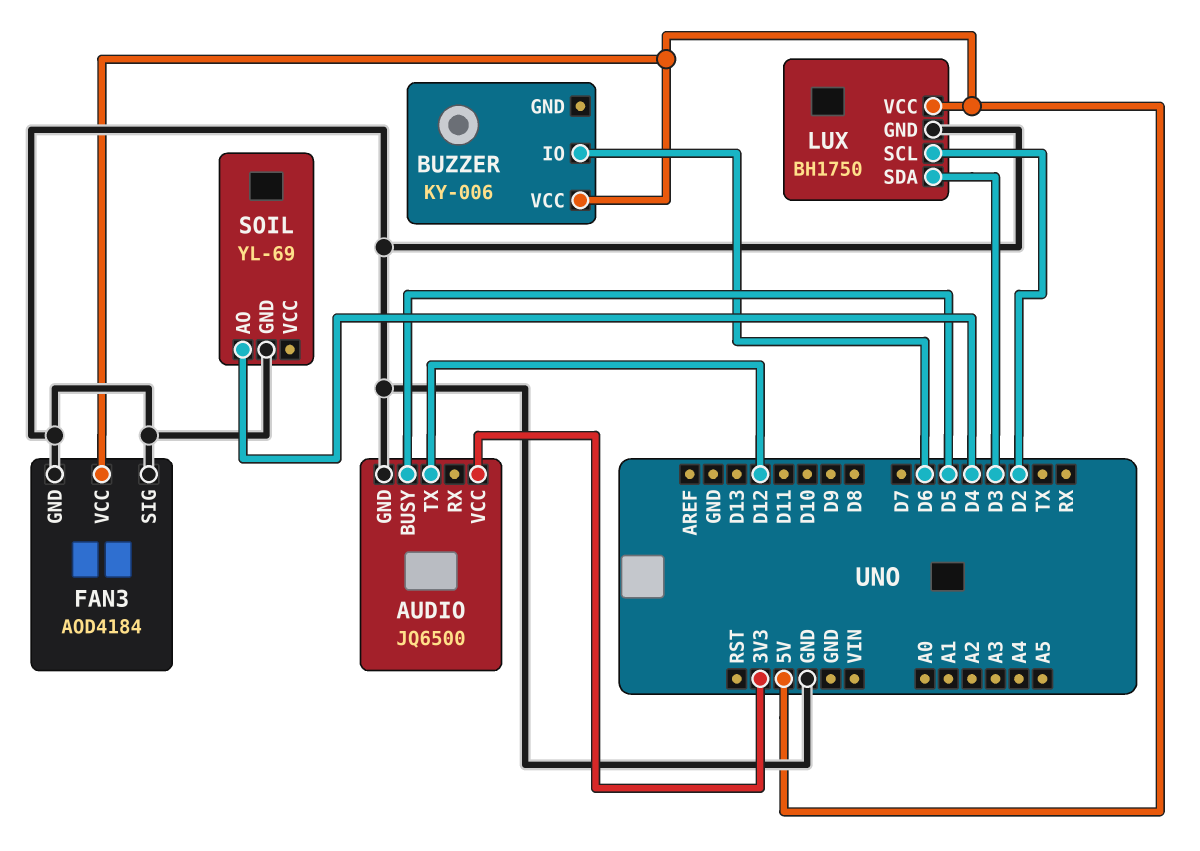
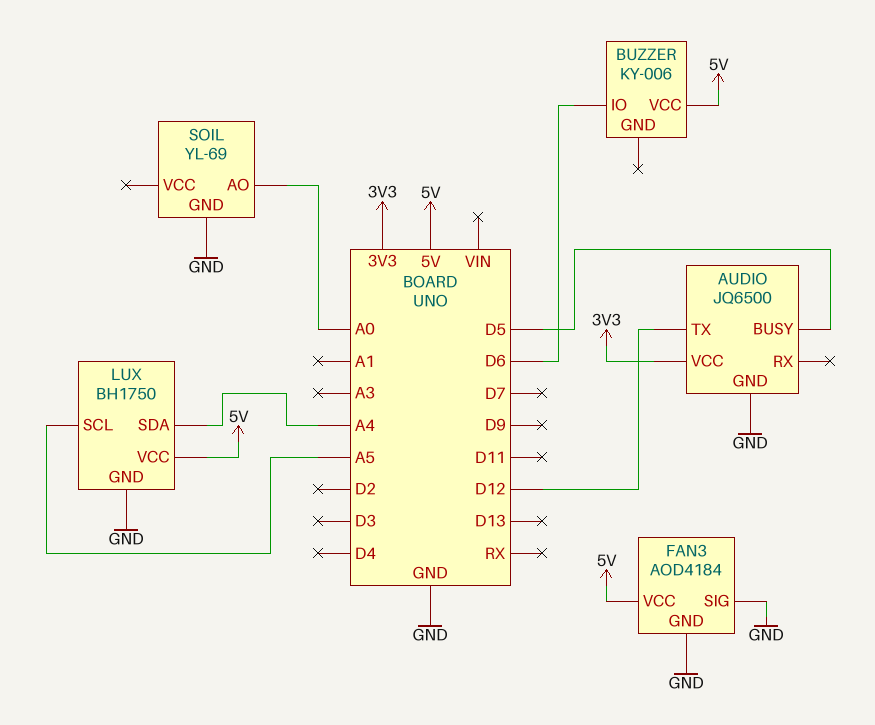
LUX pin SCL: D2 -> A5
LUX pin SDA: D3 -> A4
SOIL pin AO: D4 -> A0

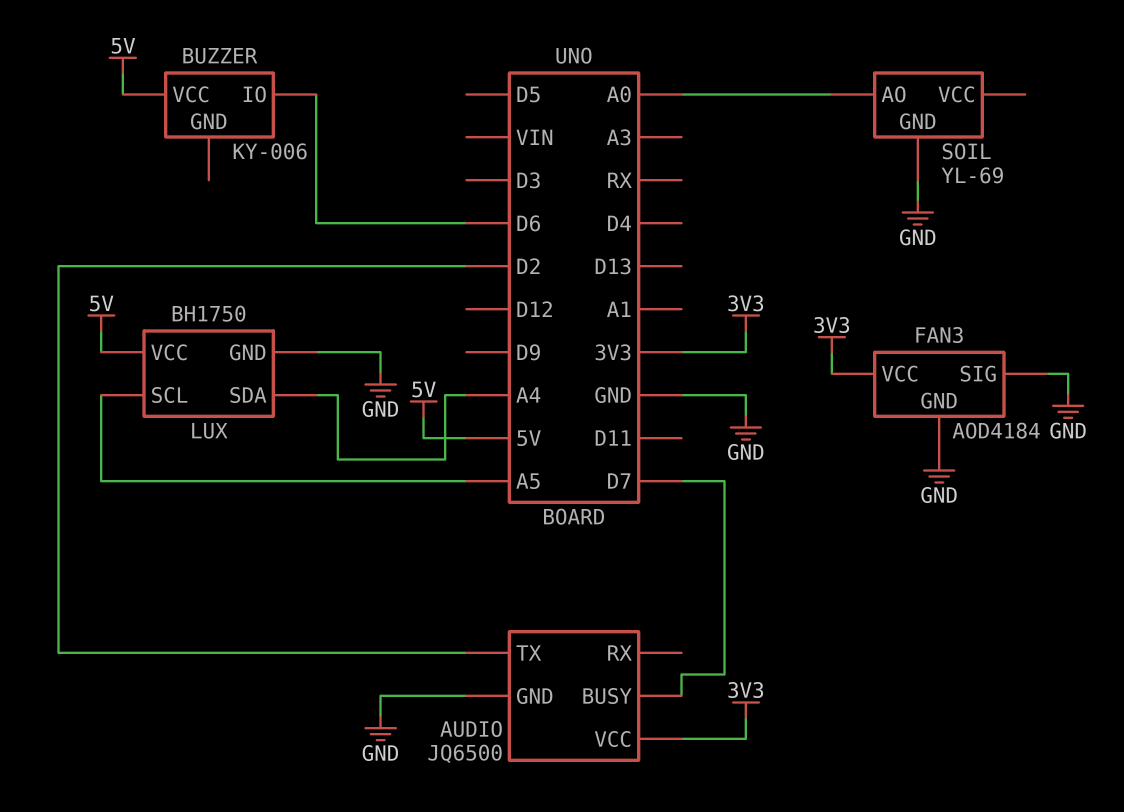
AUDIO pin BUSY: D5 -> D7
AUDIO pin TX: D12 -> D2
FAN3 pin VCC: 5V -> 3V3

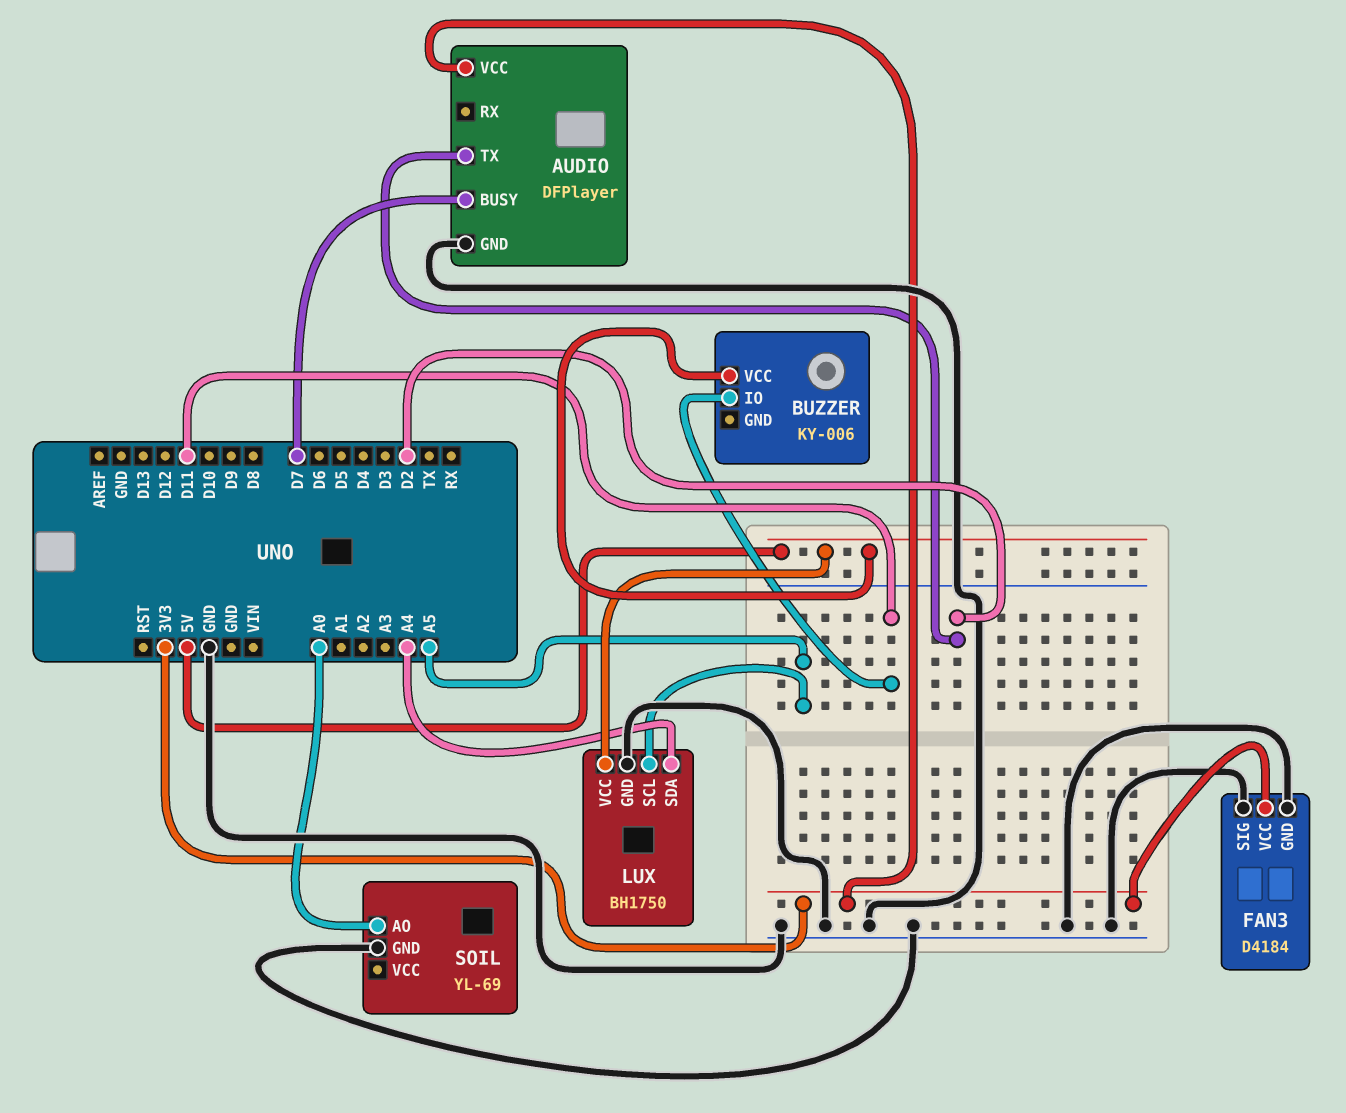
AUDIO: JQ6500 -> DFPlayer
BUZZER pin IO: D6 -> D11
FAN3: AOD4184 -> D4184

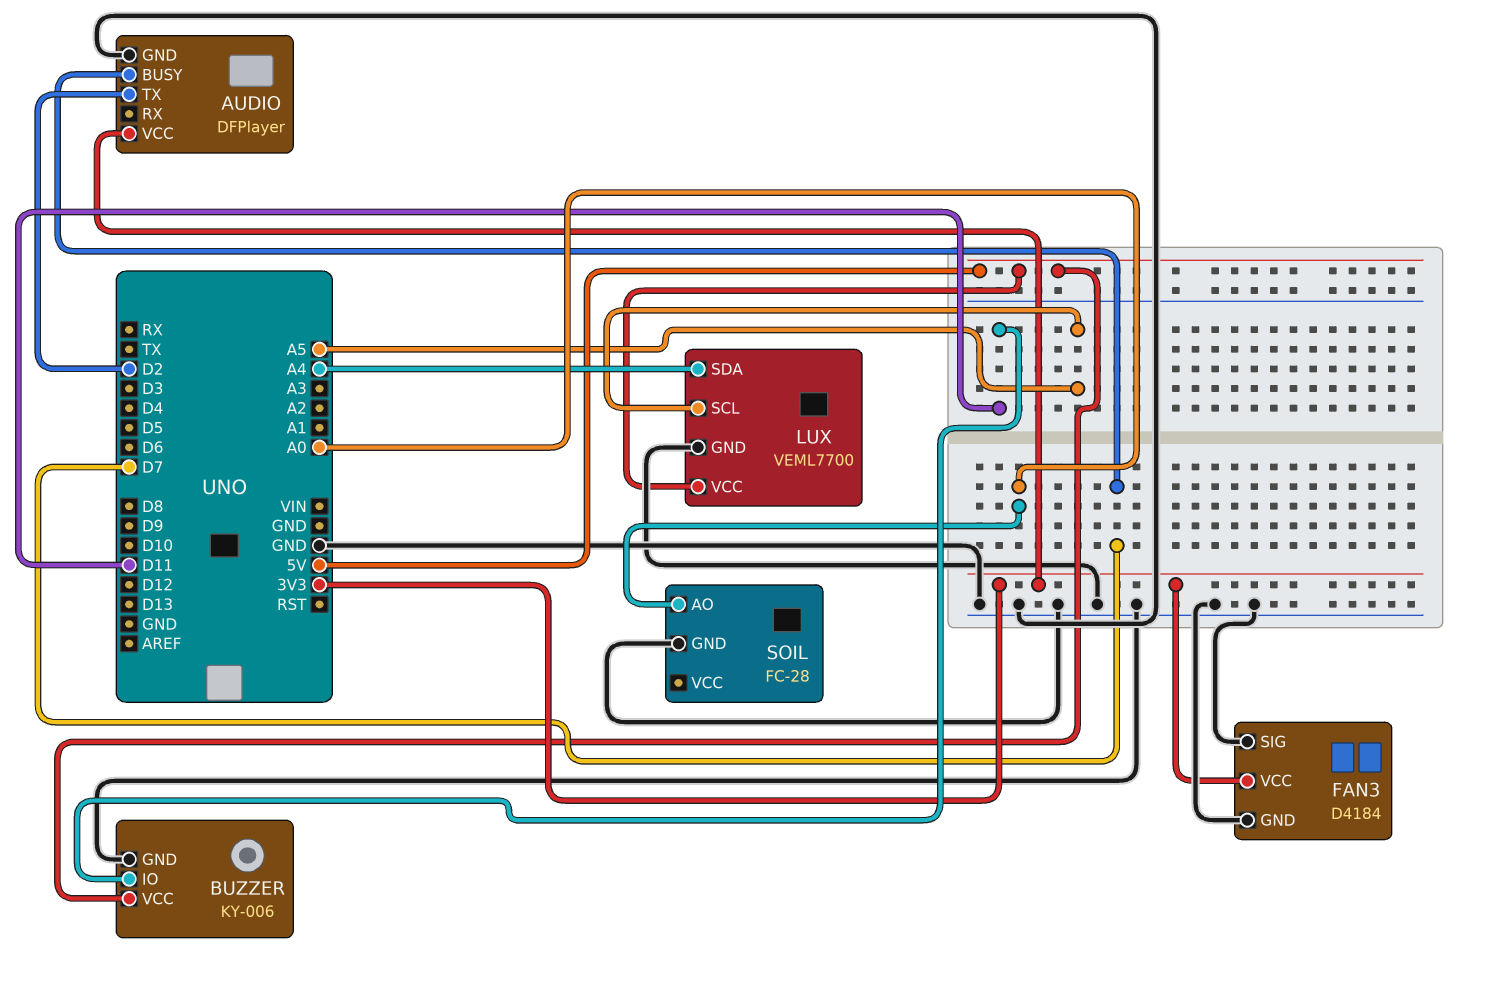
BUZZER pin GND: none -> GND
LUX: BH1750 -> VEML7700
SOIL: YL-69 -> FC-28

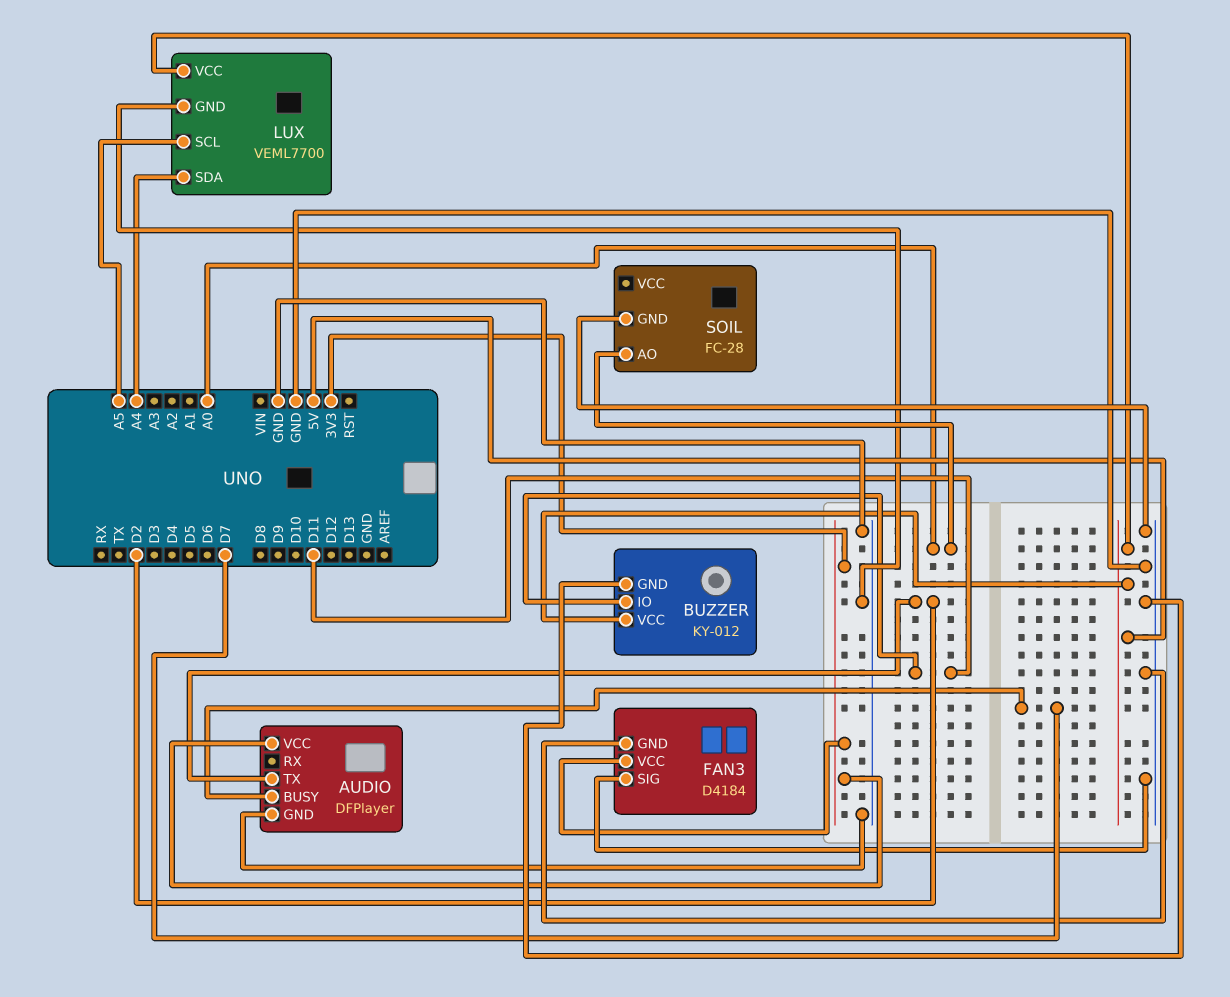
BUZZER: KY-006 -> KY-012

